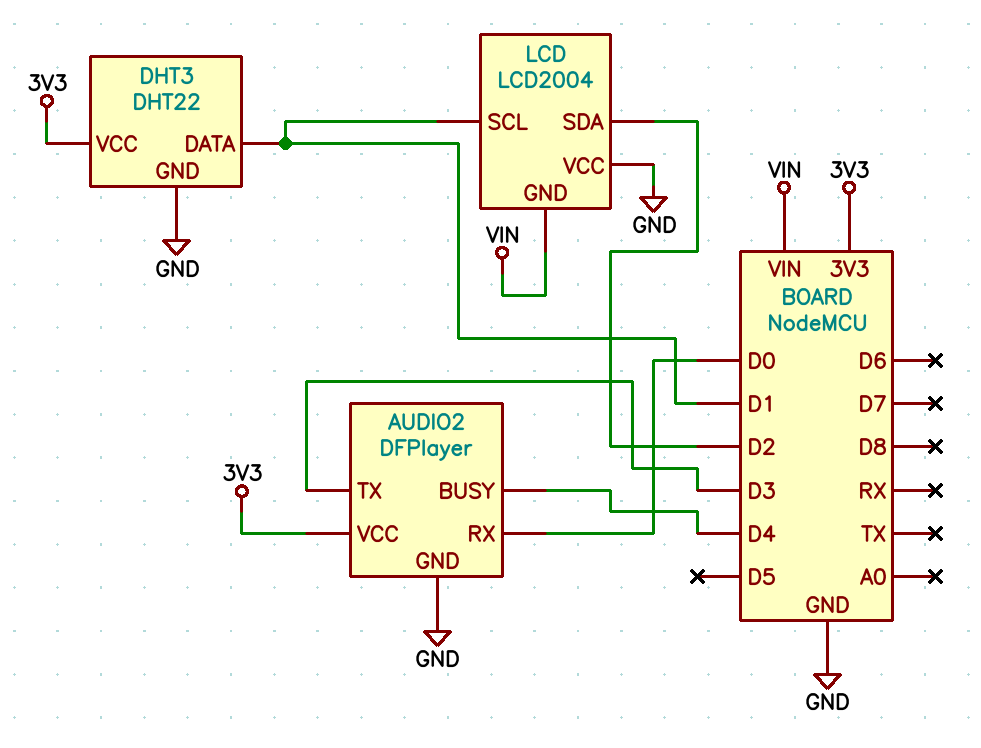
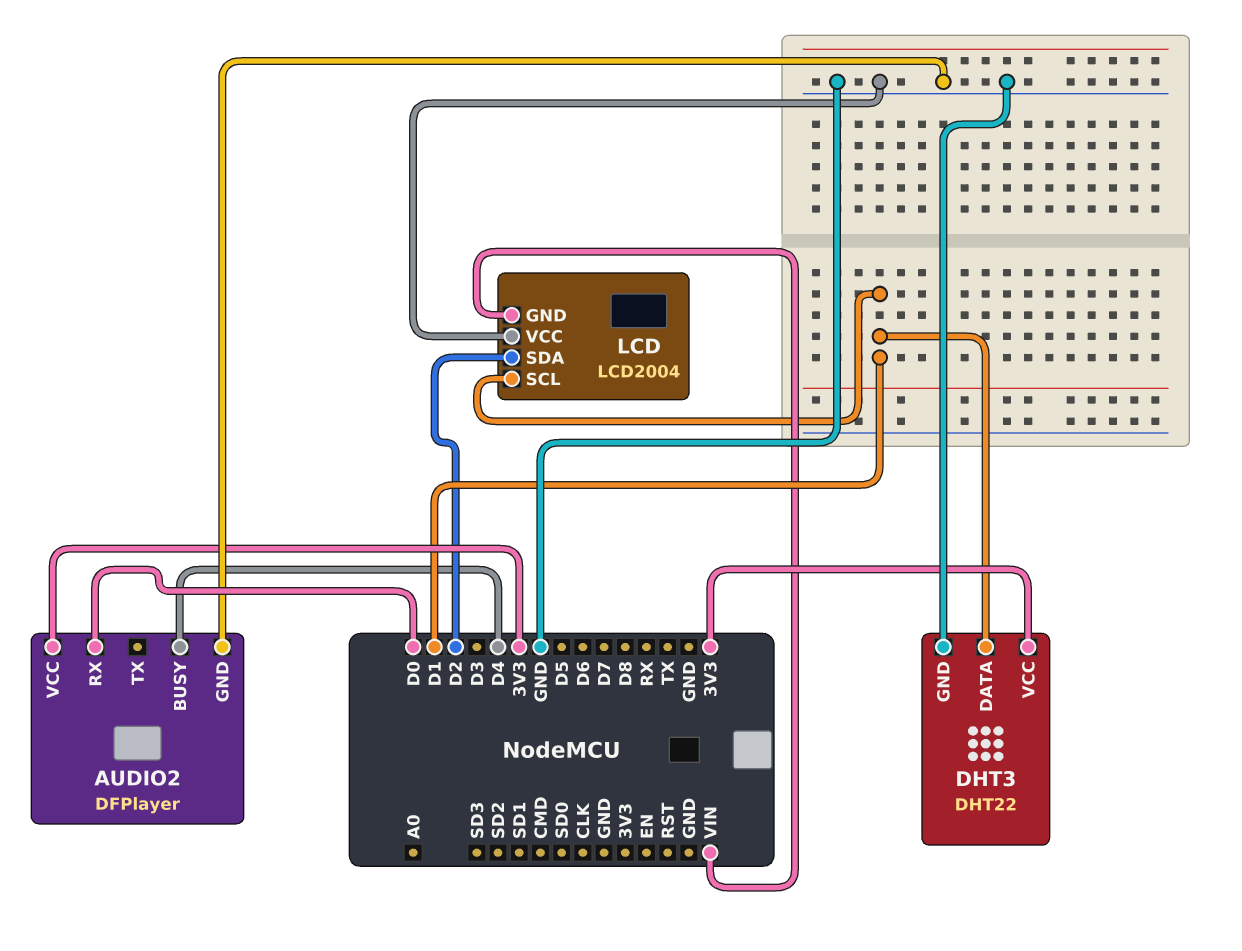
AUDIO2 pin TX: D3 -> none

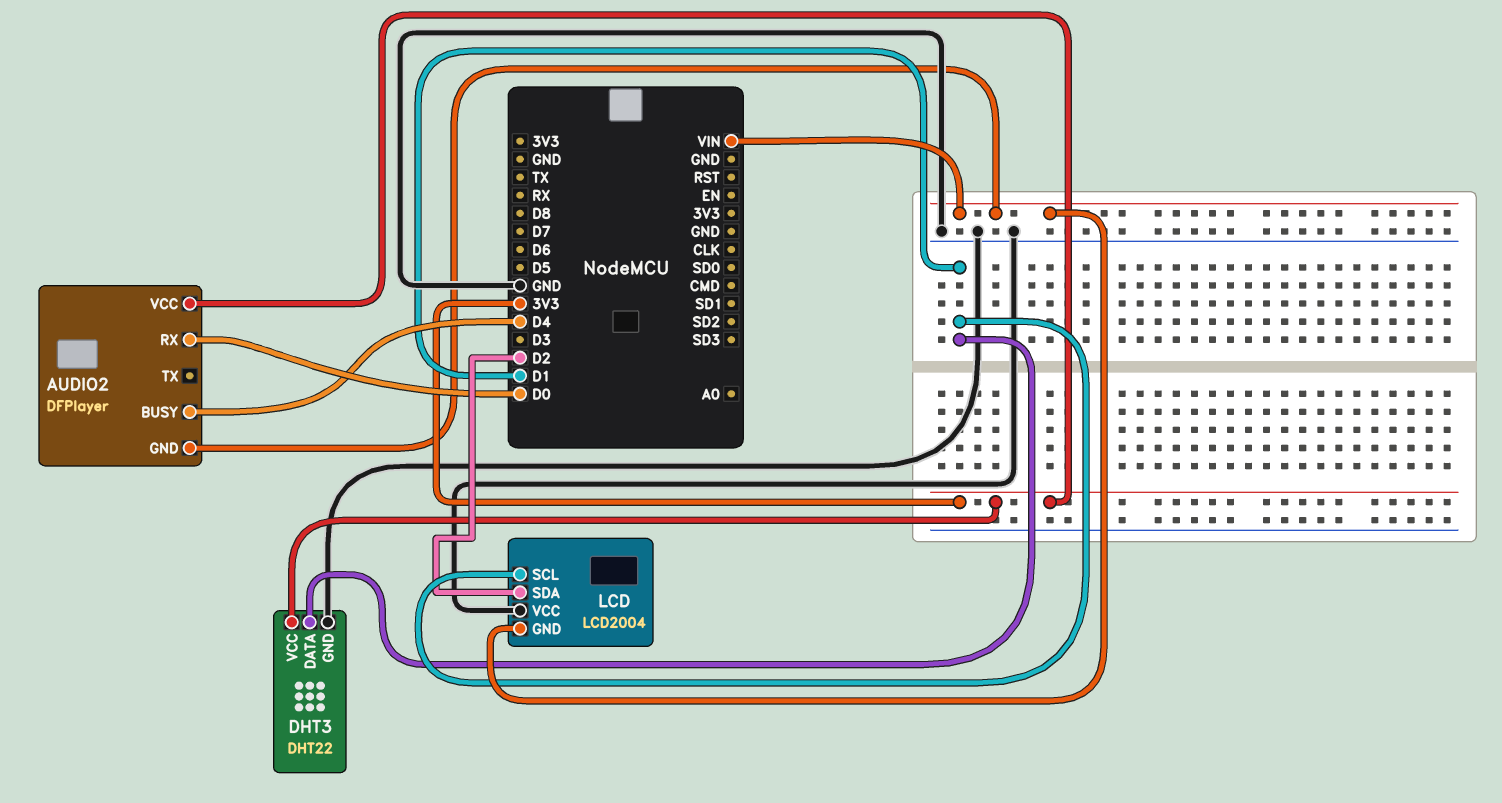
AUDIO2 pin GND: GND -> VIN

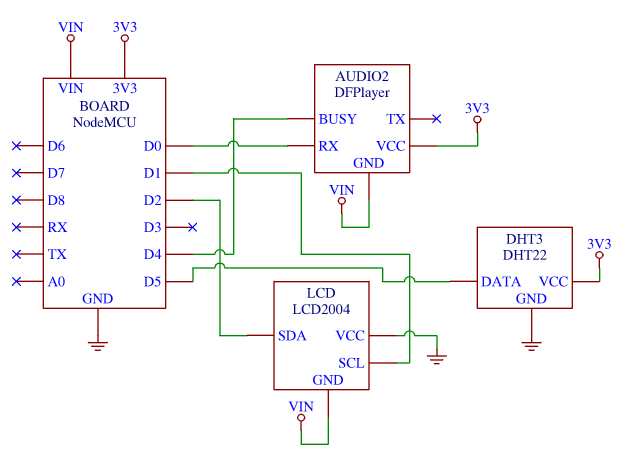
DHT3 pin DATA: D1 -> D5

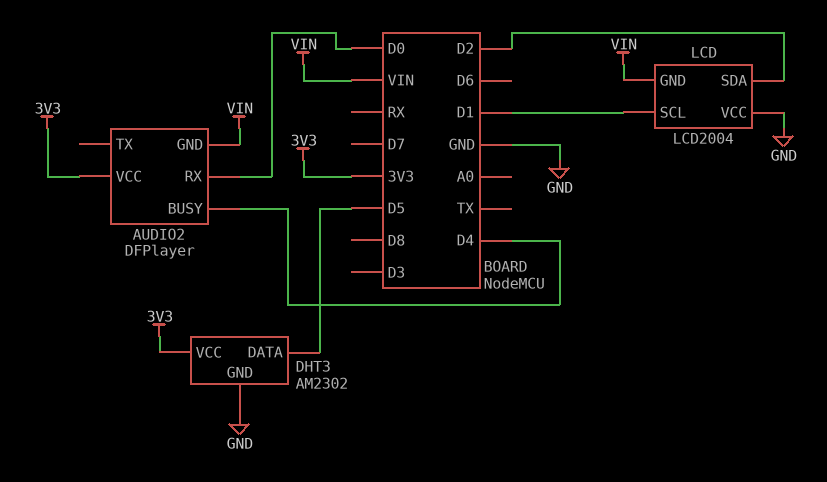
DHT3: DHT22 -> AM2302

